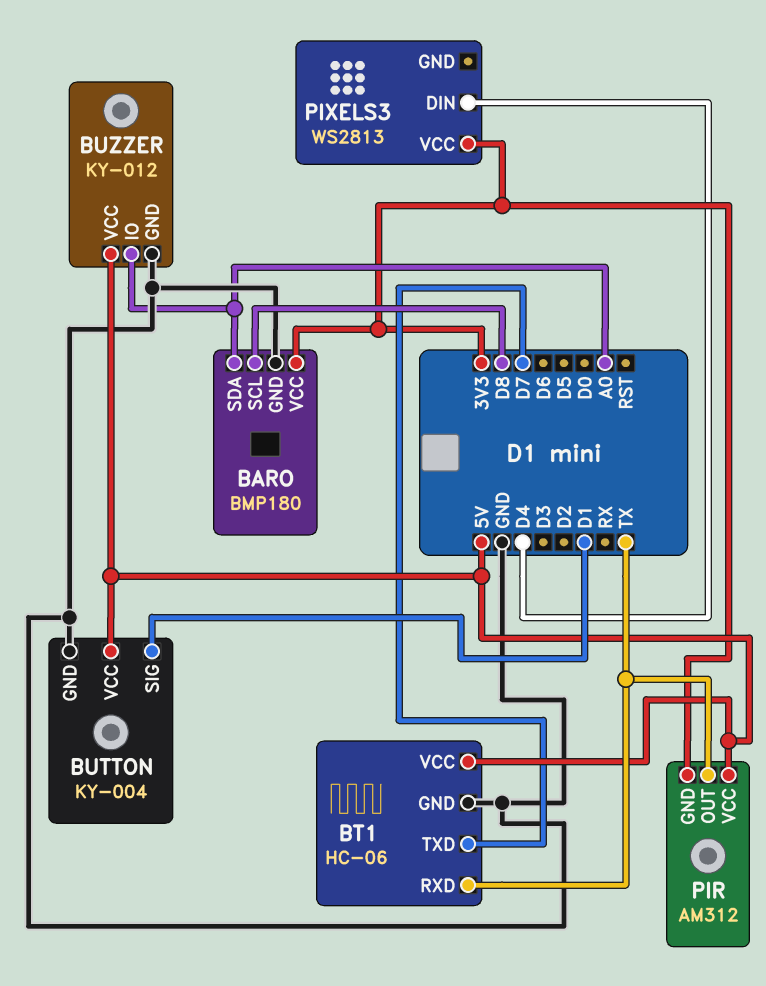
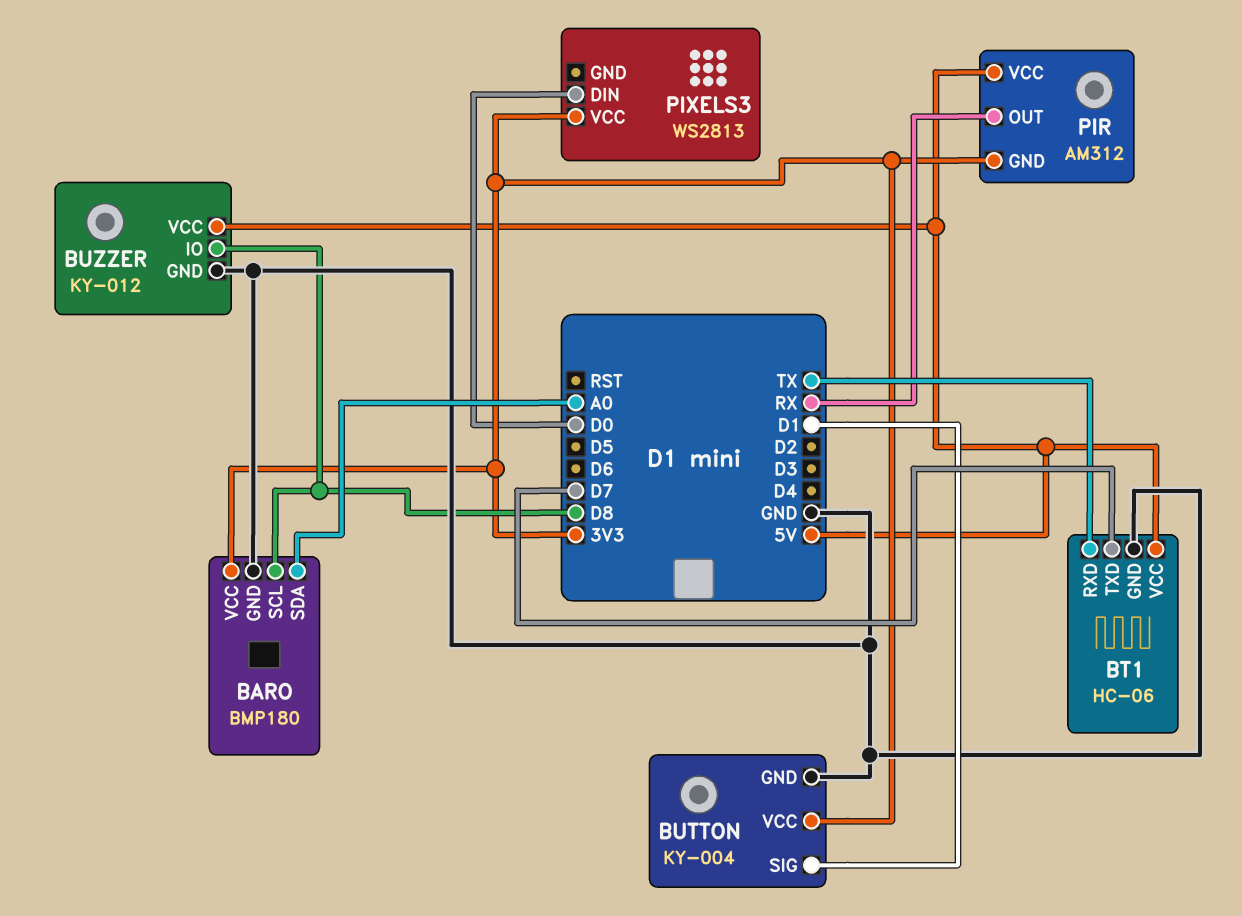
BUTTON pin VCC: 5V -> 3V3
BUZZER pin IO: A0 -> D8
PIR pin OUT: TX -> RX
PIXELS3 pin DIN: D4 -> D0

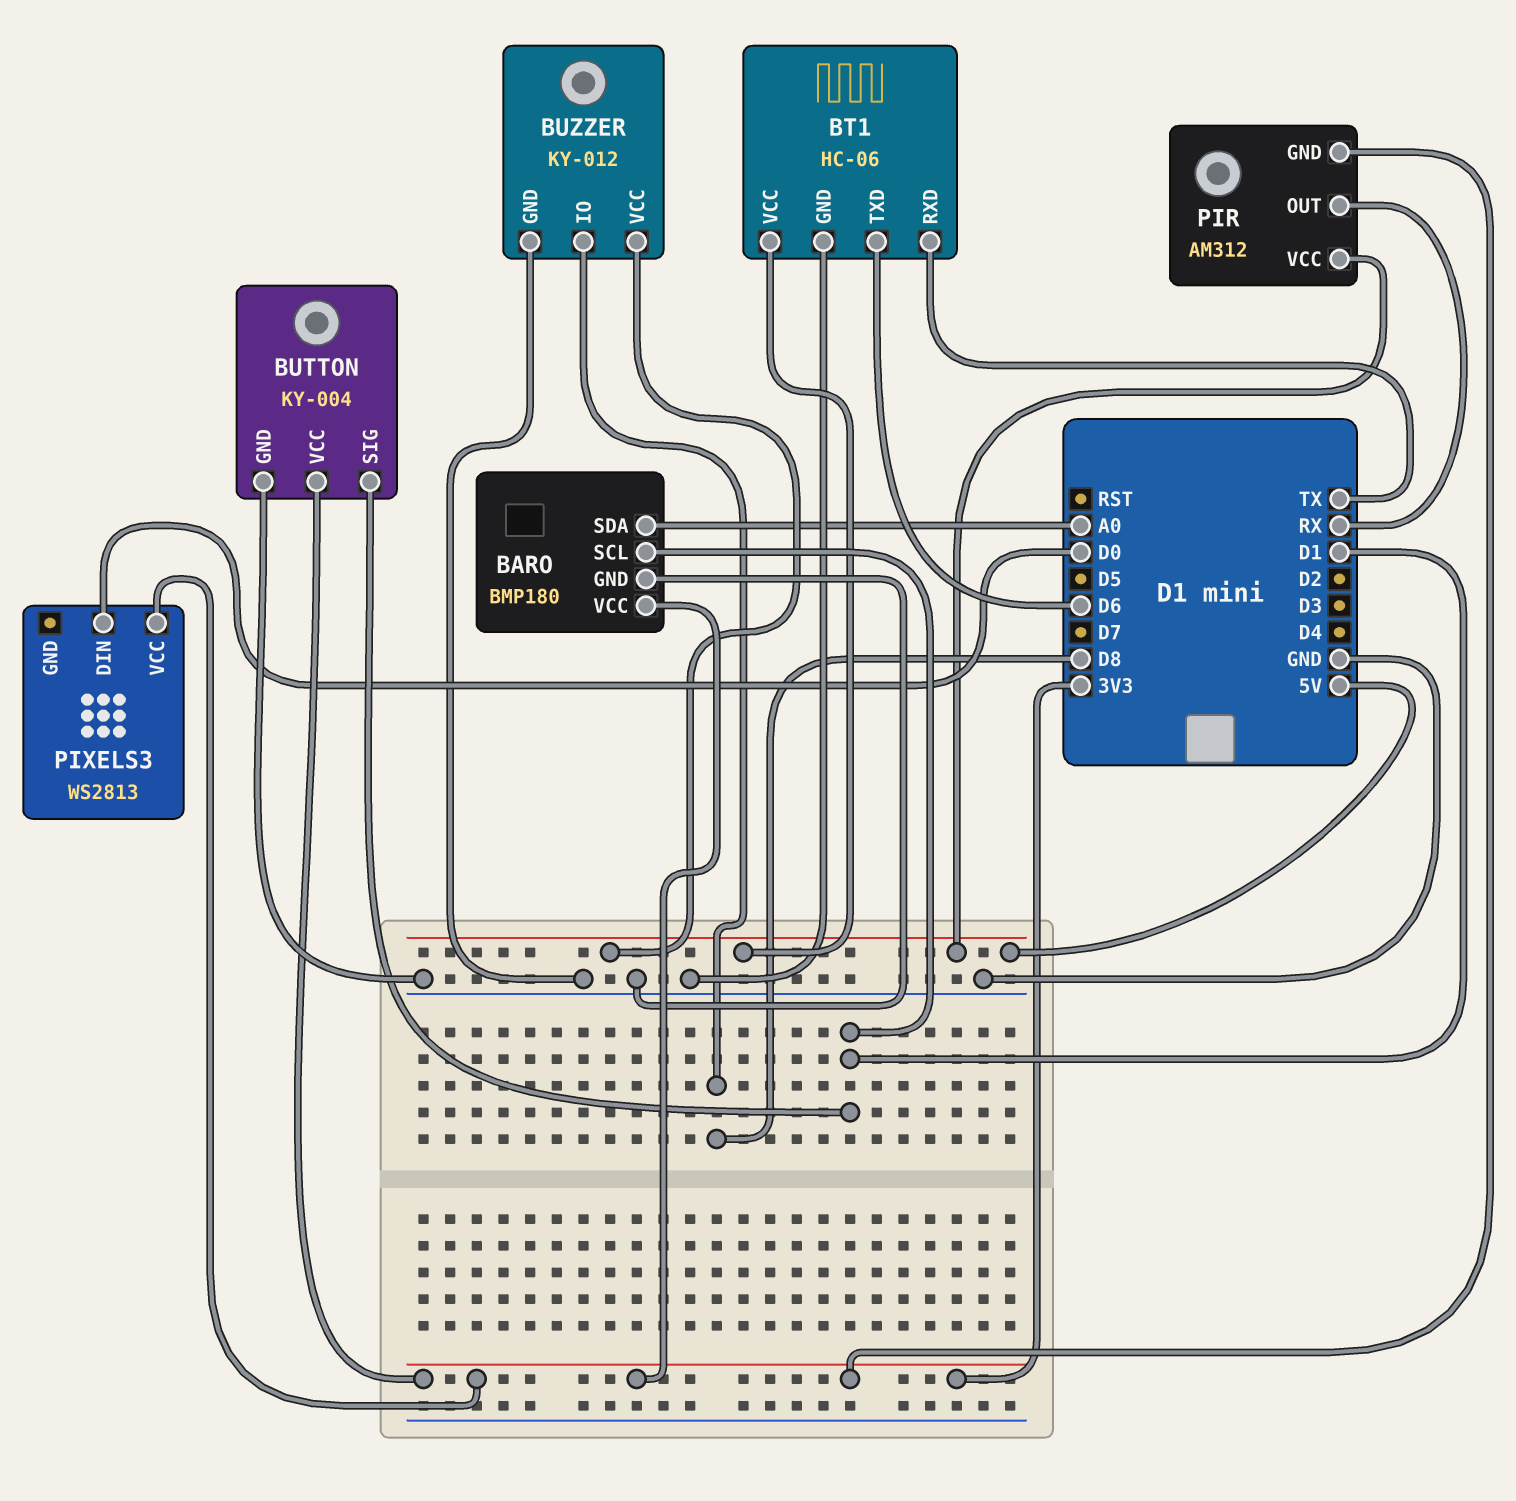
BARO pin SCL: D8 -> D1
BT1 pin TXD: D7 -> D6

